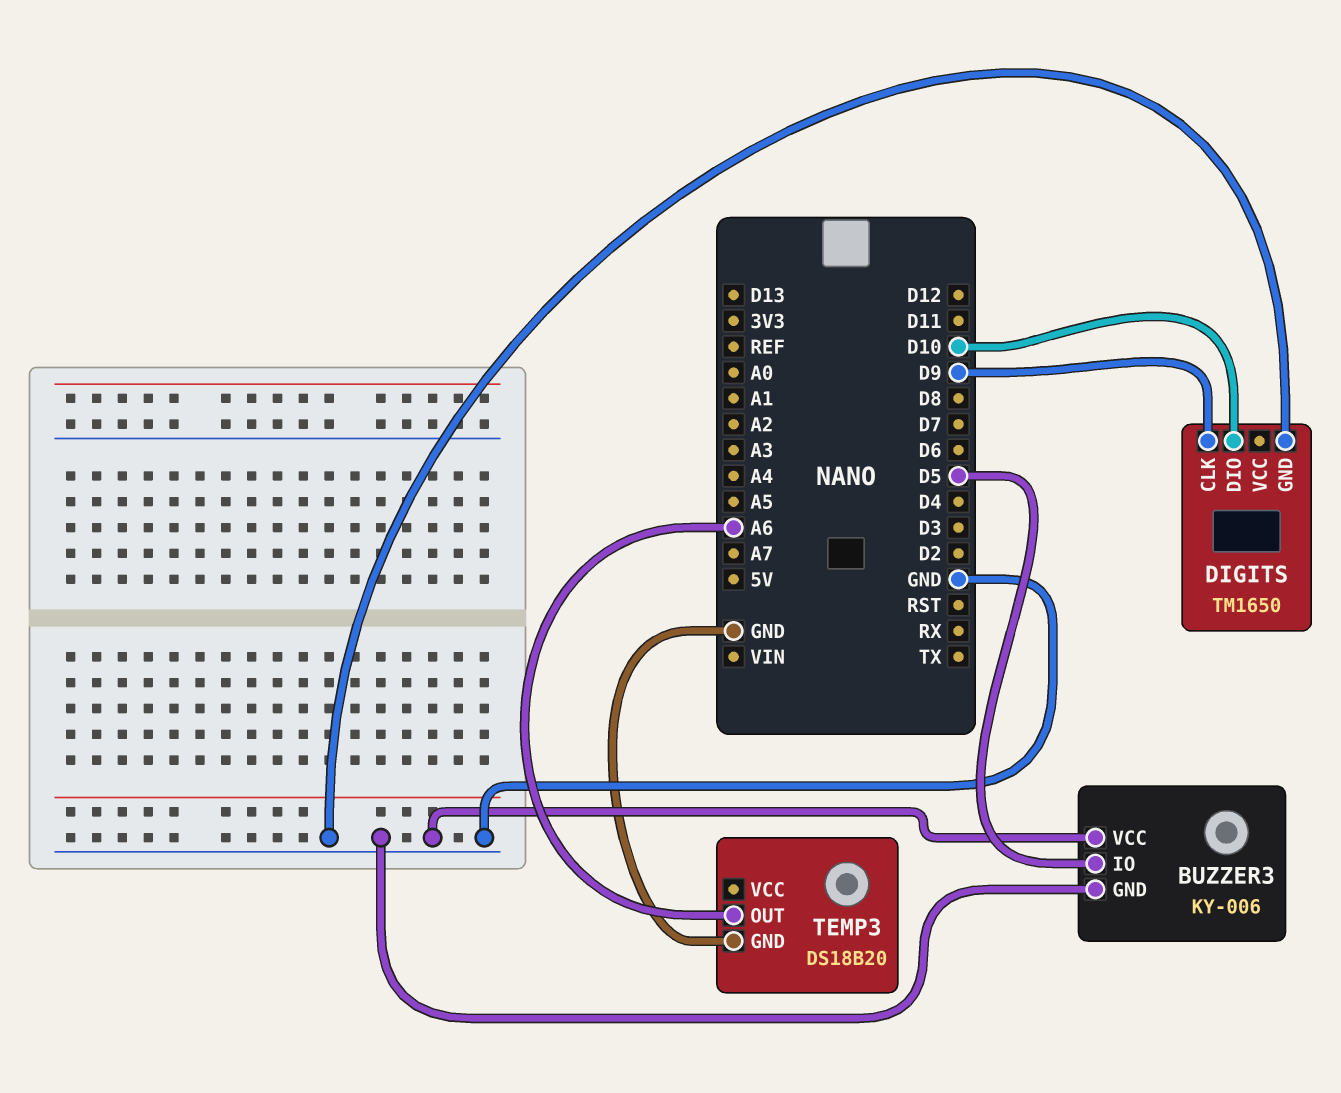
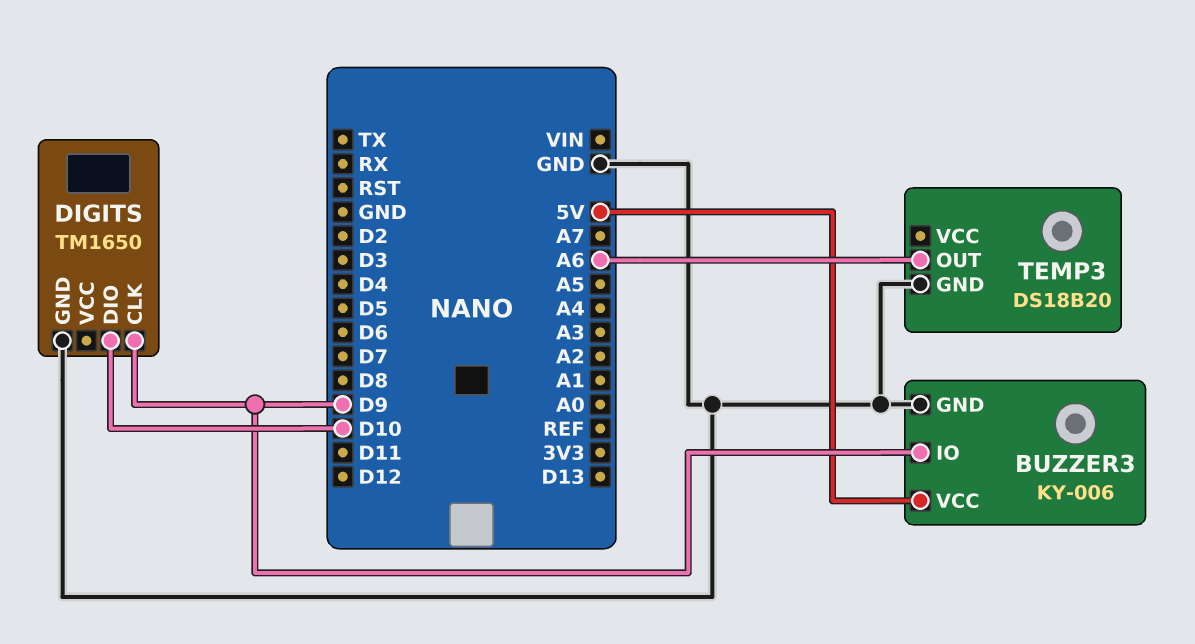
BUZZER3 pin IO: D5 -> D9
BUZZER3 pin VCC: GND -> 5V

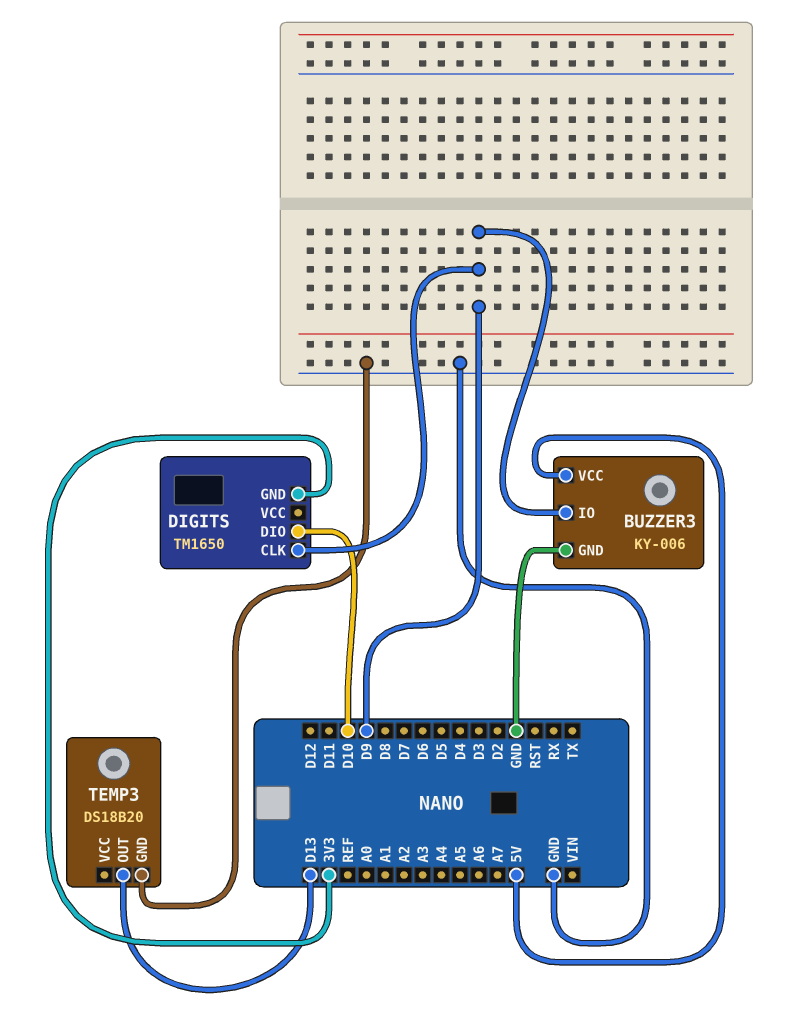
DIGITS pin GND: GND -> 3V3
TEMP3 pin OUT: A6 -> D13

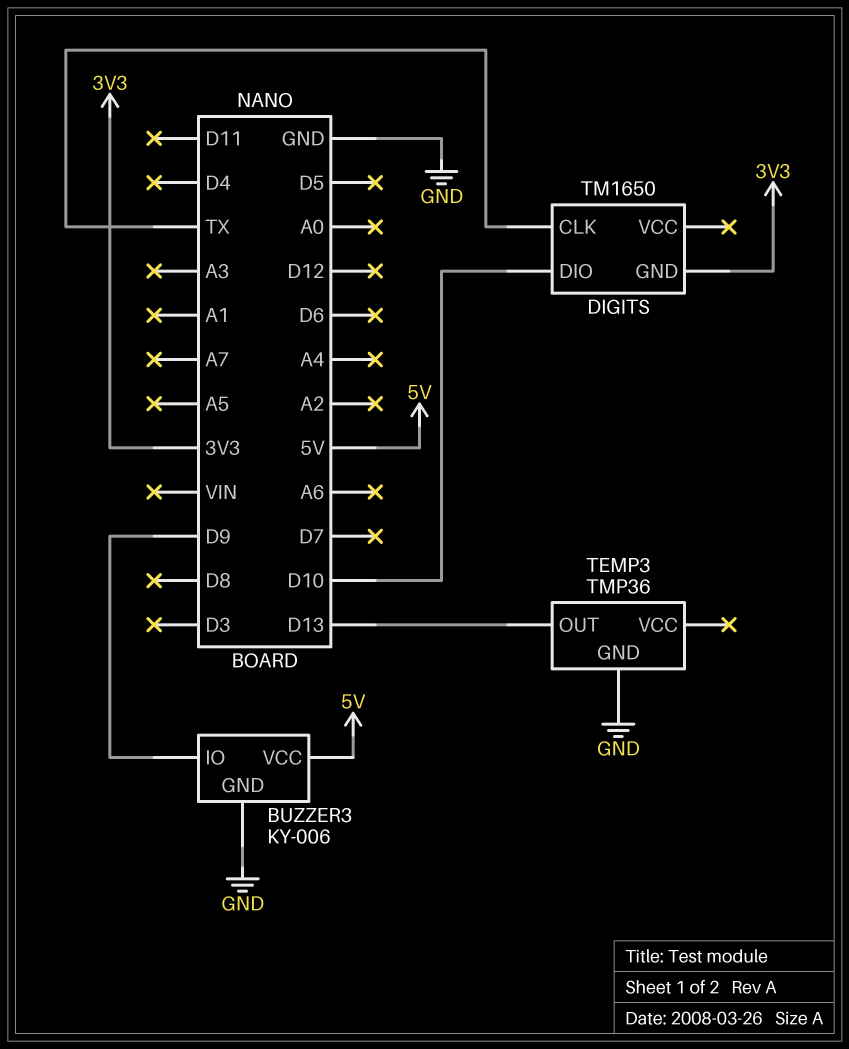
DIGITS pin CLK: D9 -> TX
TEMP3: DS18B20 -> TMP36

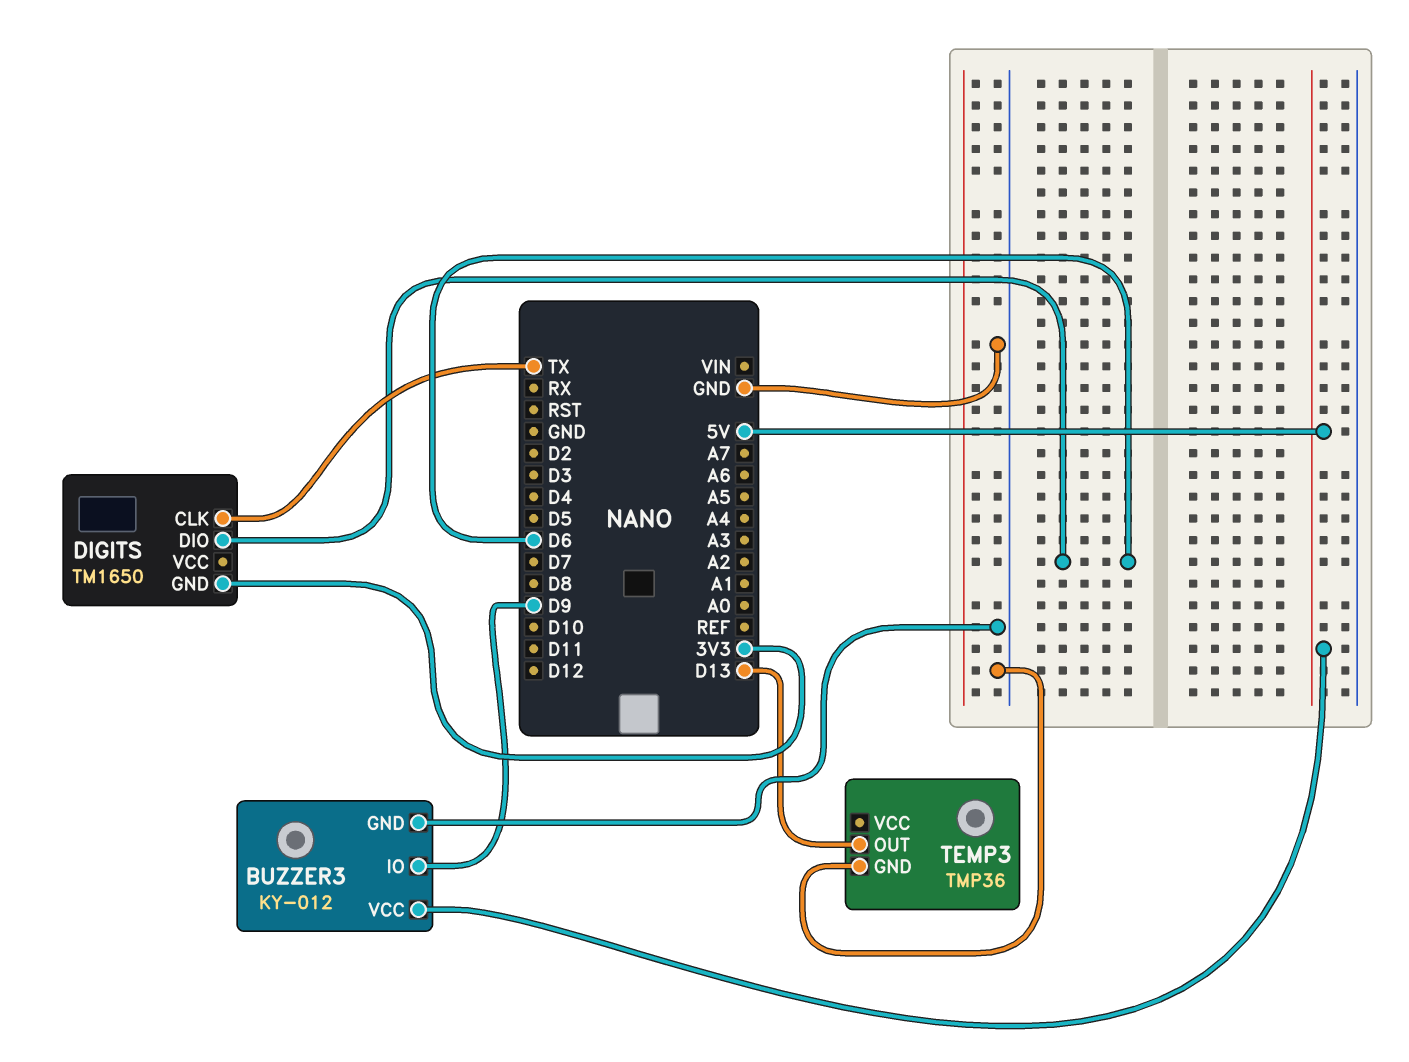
BUZZER3: KY-006 -> KY-012
DIGITS pin DIO: D10 -> D6

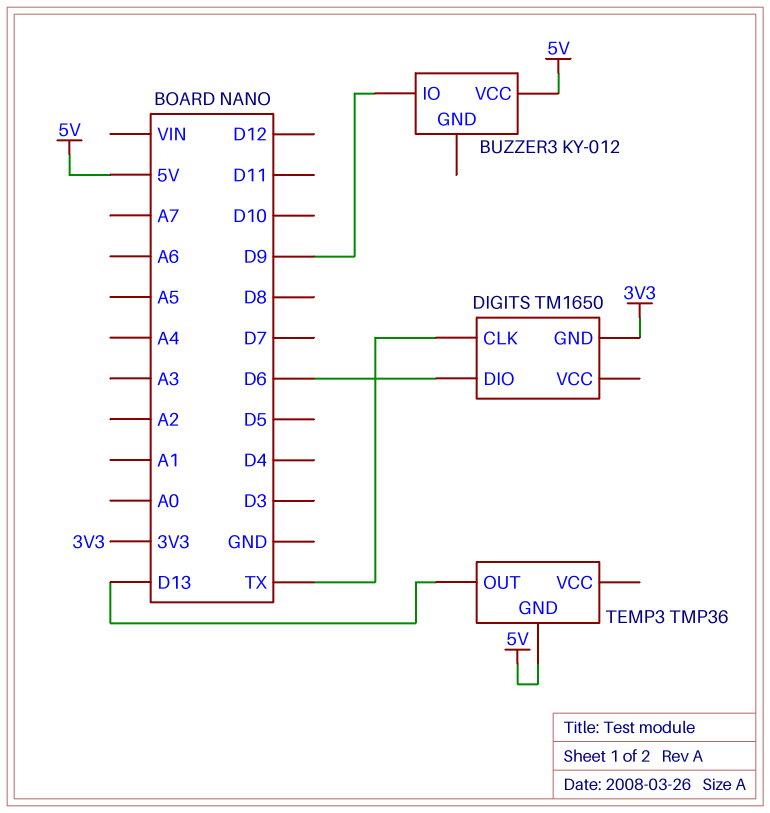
BUZZER3 pin GND: GND -> none
TEMP3 pin GND: GND -> 5V

